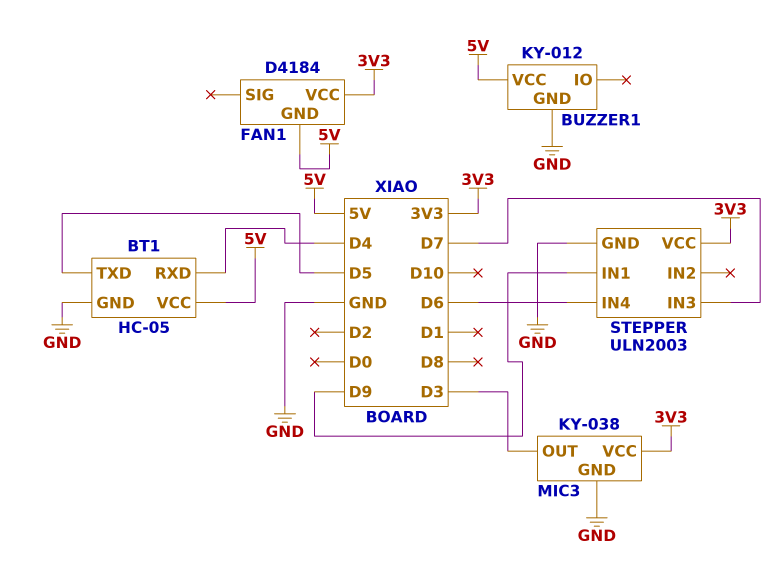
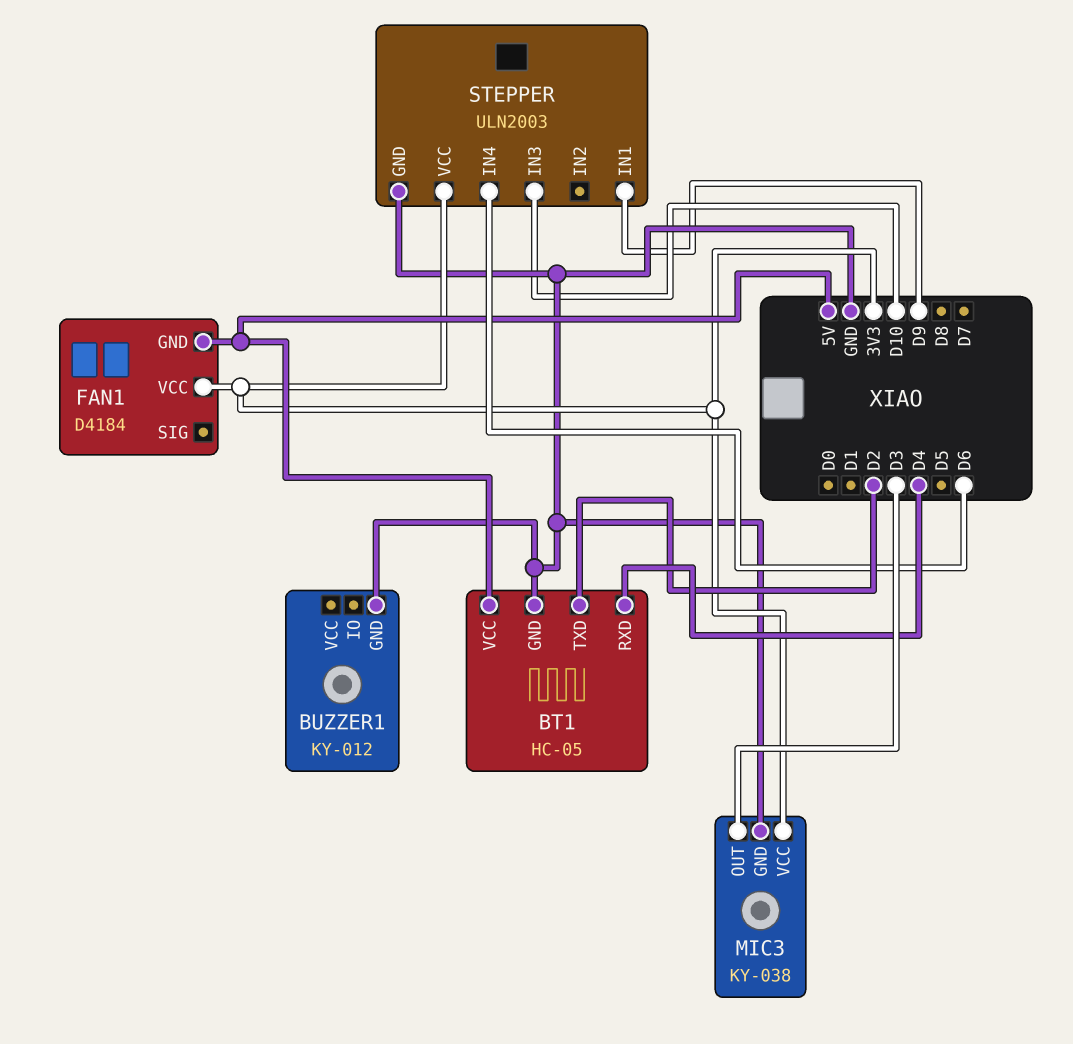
BT1 pin TXD: D5 -> D2
BUZZER1 pin VCC: 5V -> none
STEPPER pin IN3: D7 -> D10

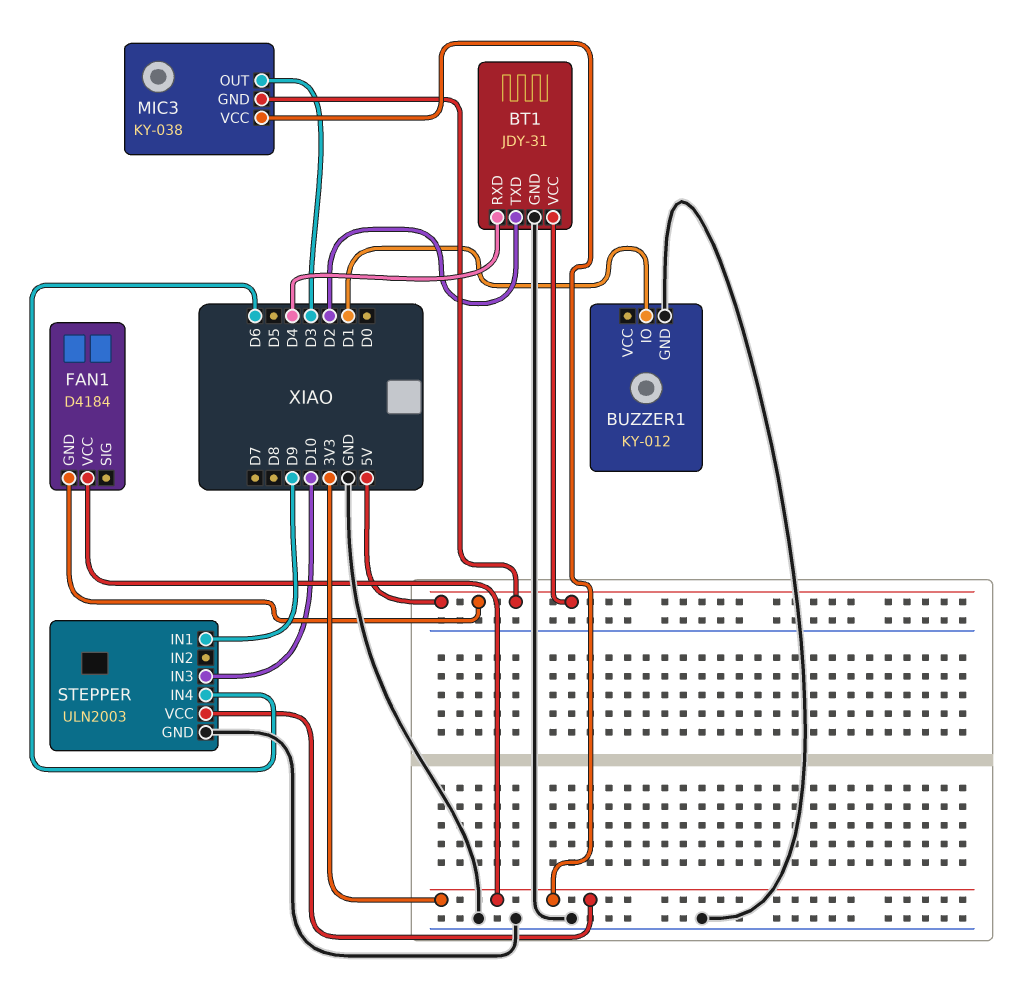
BT1: HC-05 -> JDY-31
BUZZER1 pin IO: none -> D1
MIC3 pin GND: GND -> 5V

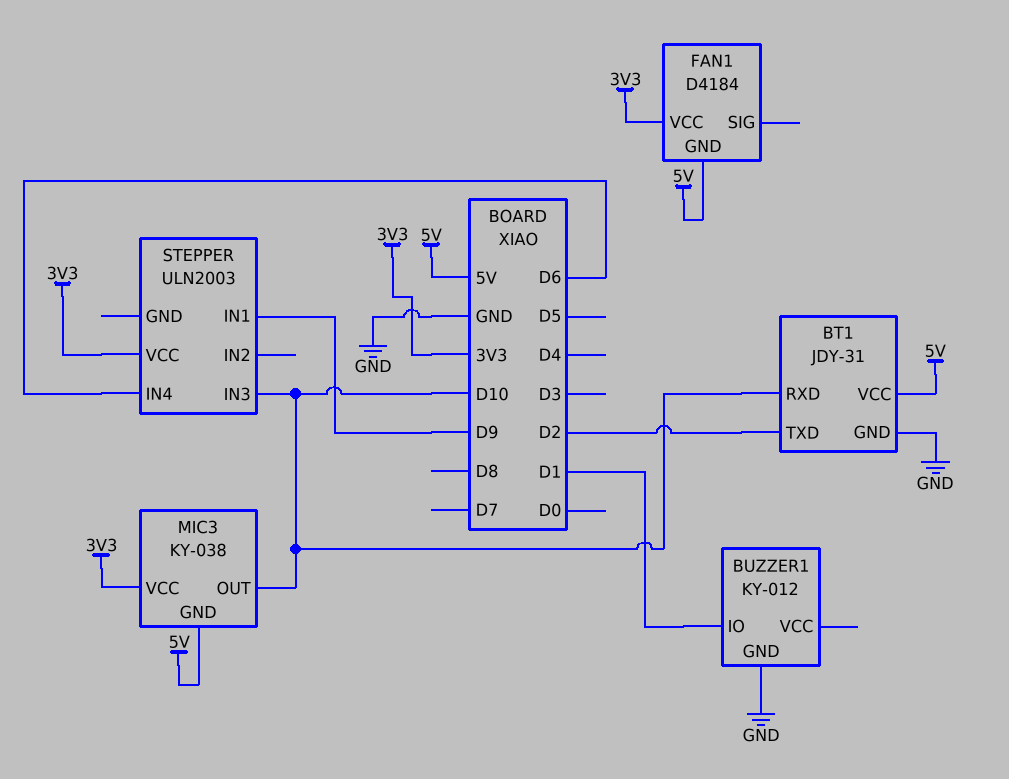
BT1 pin RXD: D4 -> D10
MIC3 pin OUT: D3 -> D10
STEPPER pin GND: GND -> none

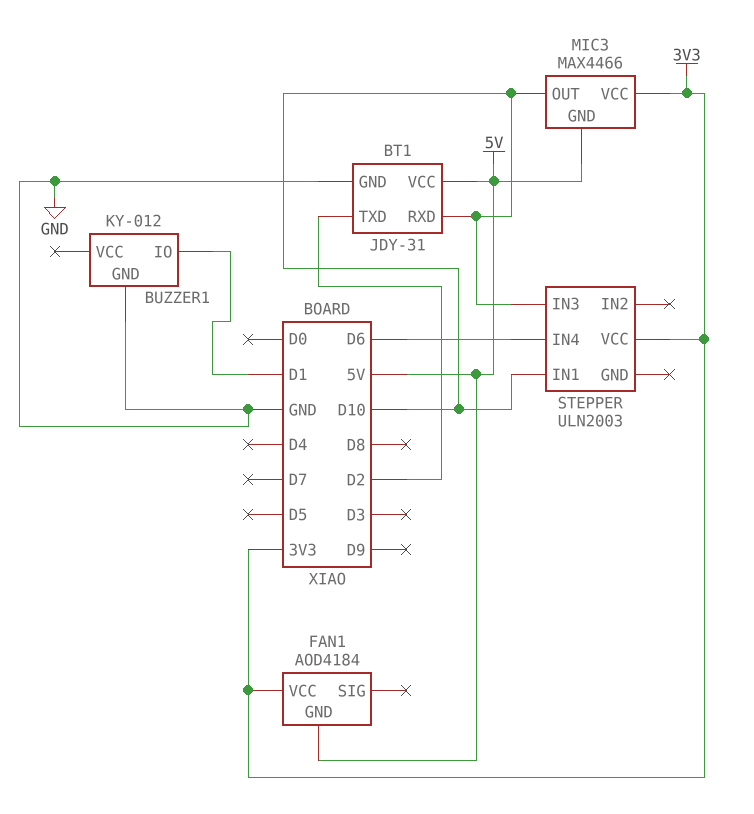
FAN1: D4184 -> AOD4184
MIC3: KY-038 -> MAX4466
STEPPER pin IN1: D9 -> D10

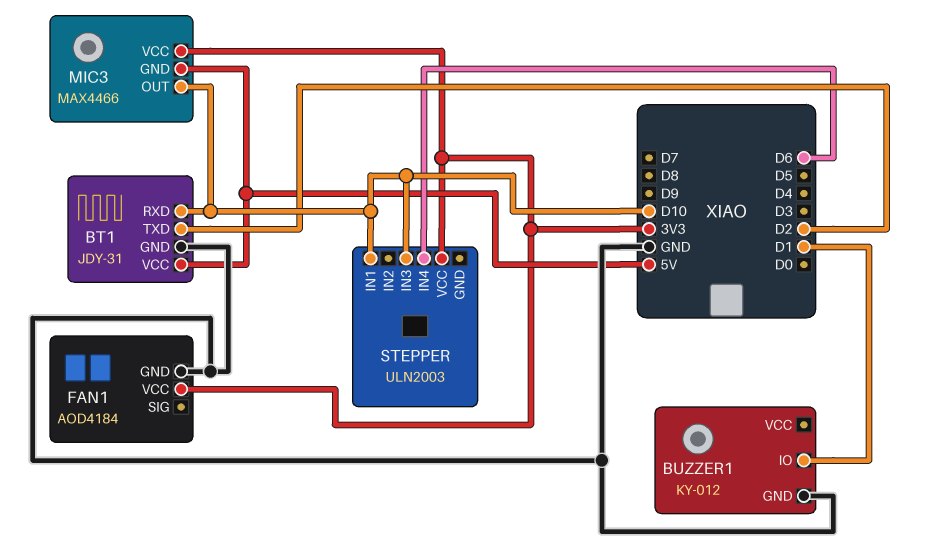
FAN1 pin GND: 5V -> GND

